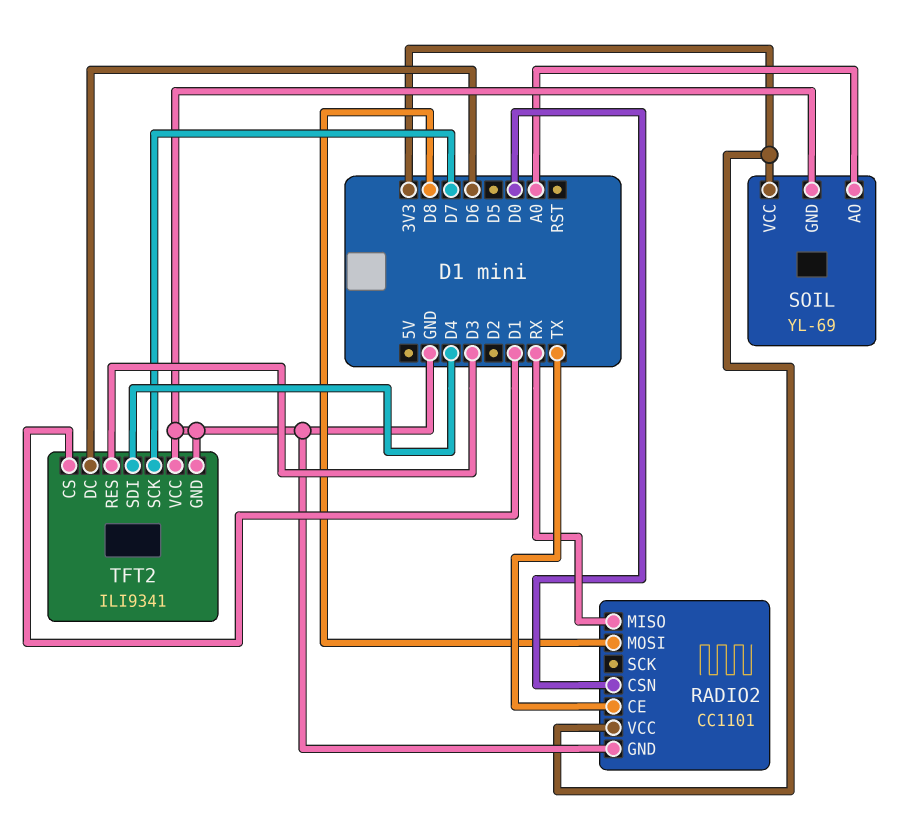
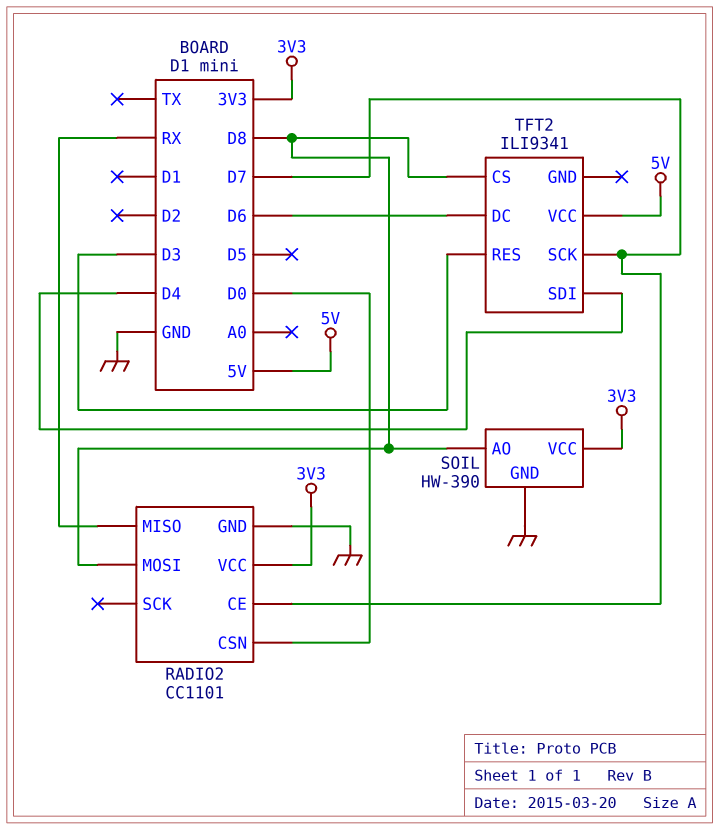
RADIO2 pin CE: TX -> D7
SOIL: YL-69 -> HW-390
SOIL pin AO: A0 -> D8
TFT2 pin CS: D1 -> D8
TFT2 pin GND: GND -> none
TFT2 pin VCC: GND -> 5V

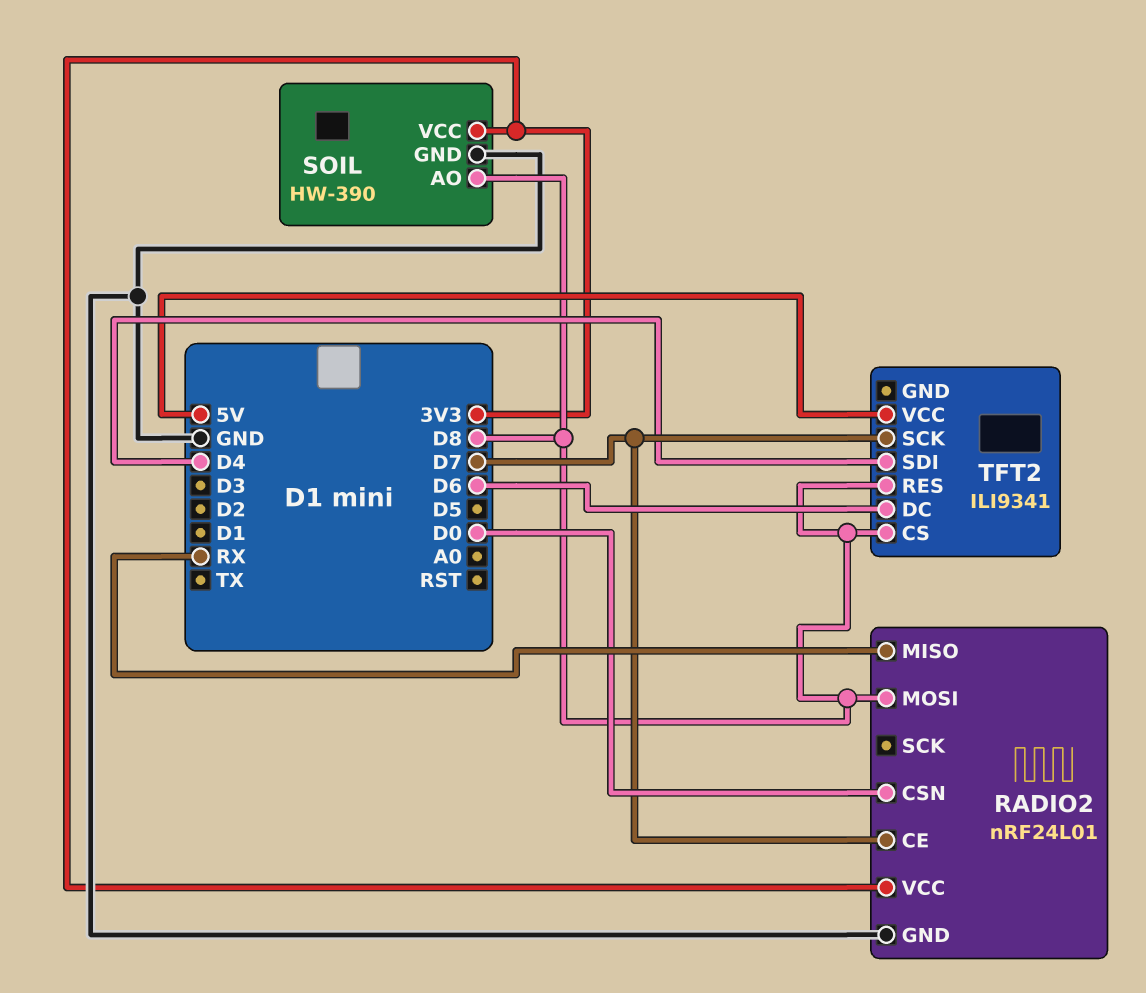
RADIO2: CC1101 -> nRF24L01
TFT2 pin RES: D3 -> D8

